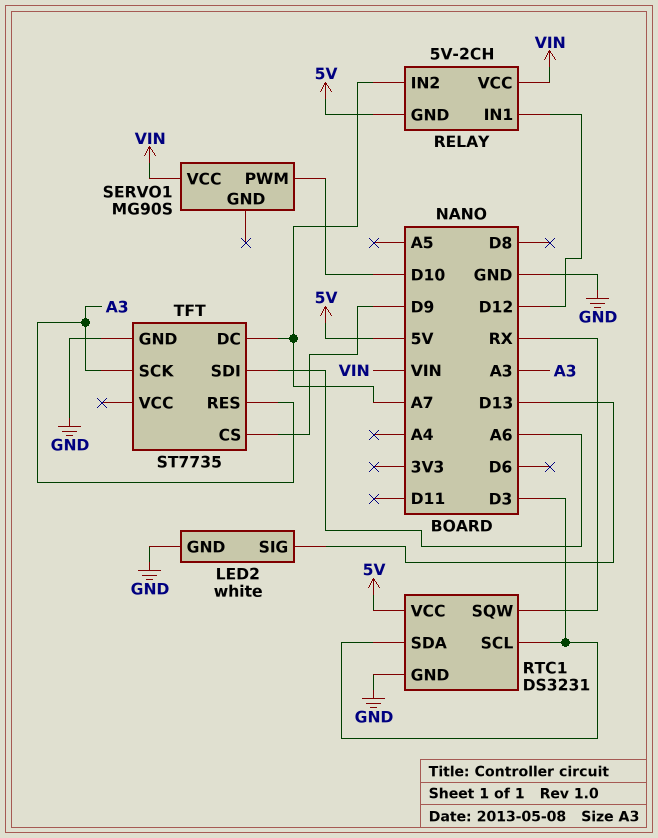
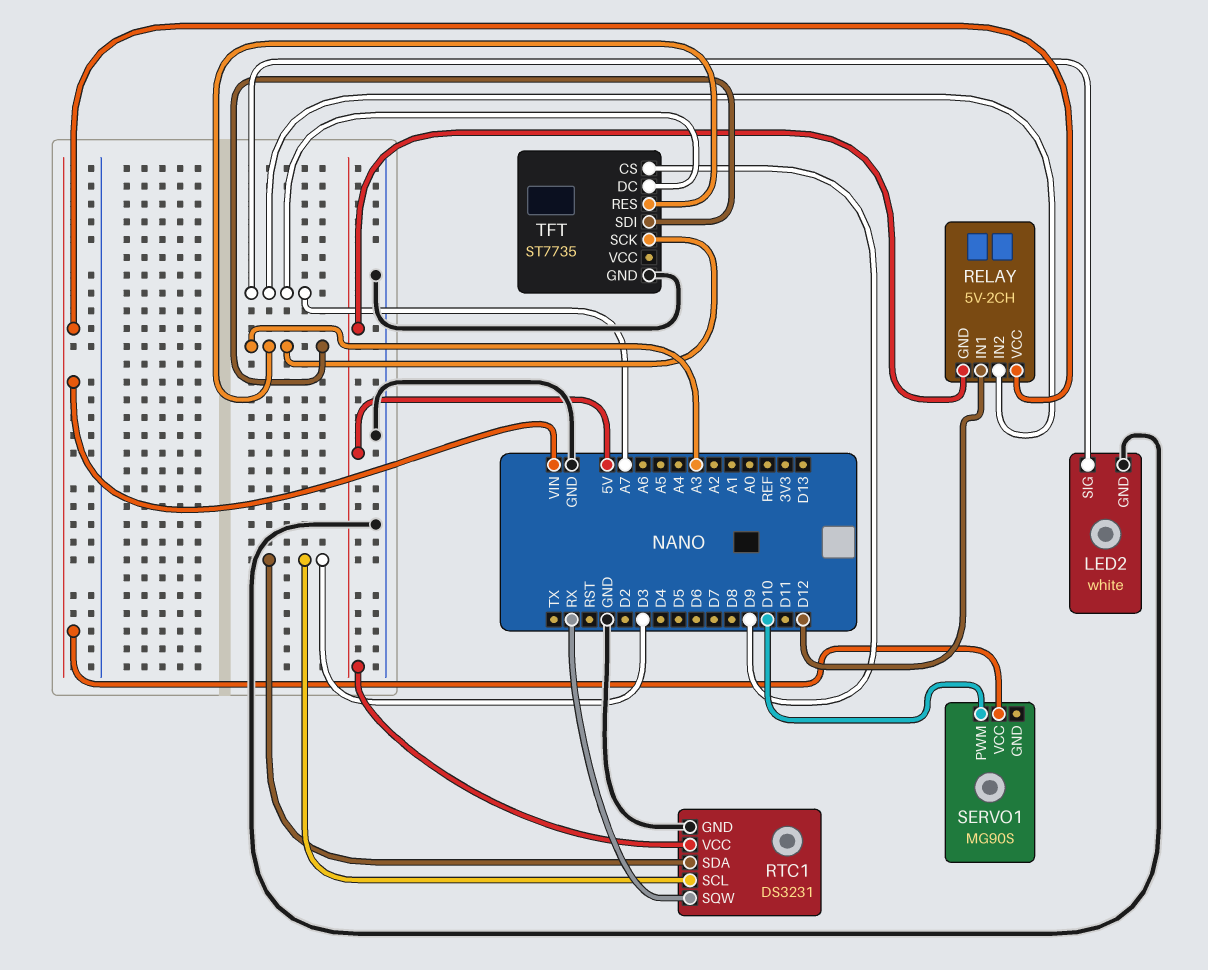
LED2 pin SIG: D13 -> A7
TFT pin SDI: A6 -> A3

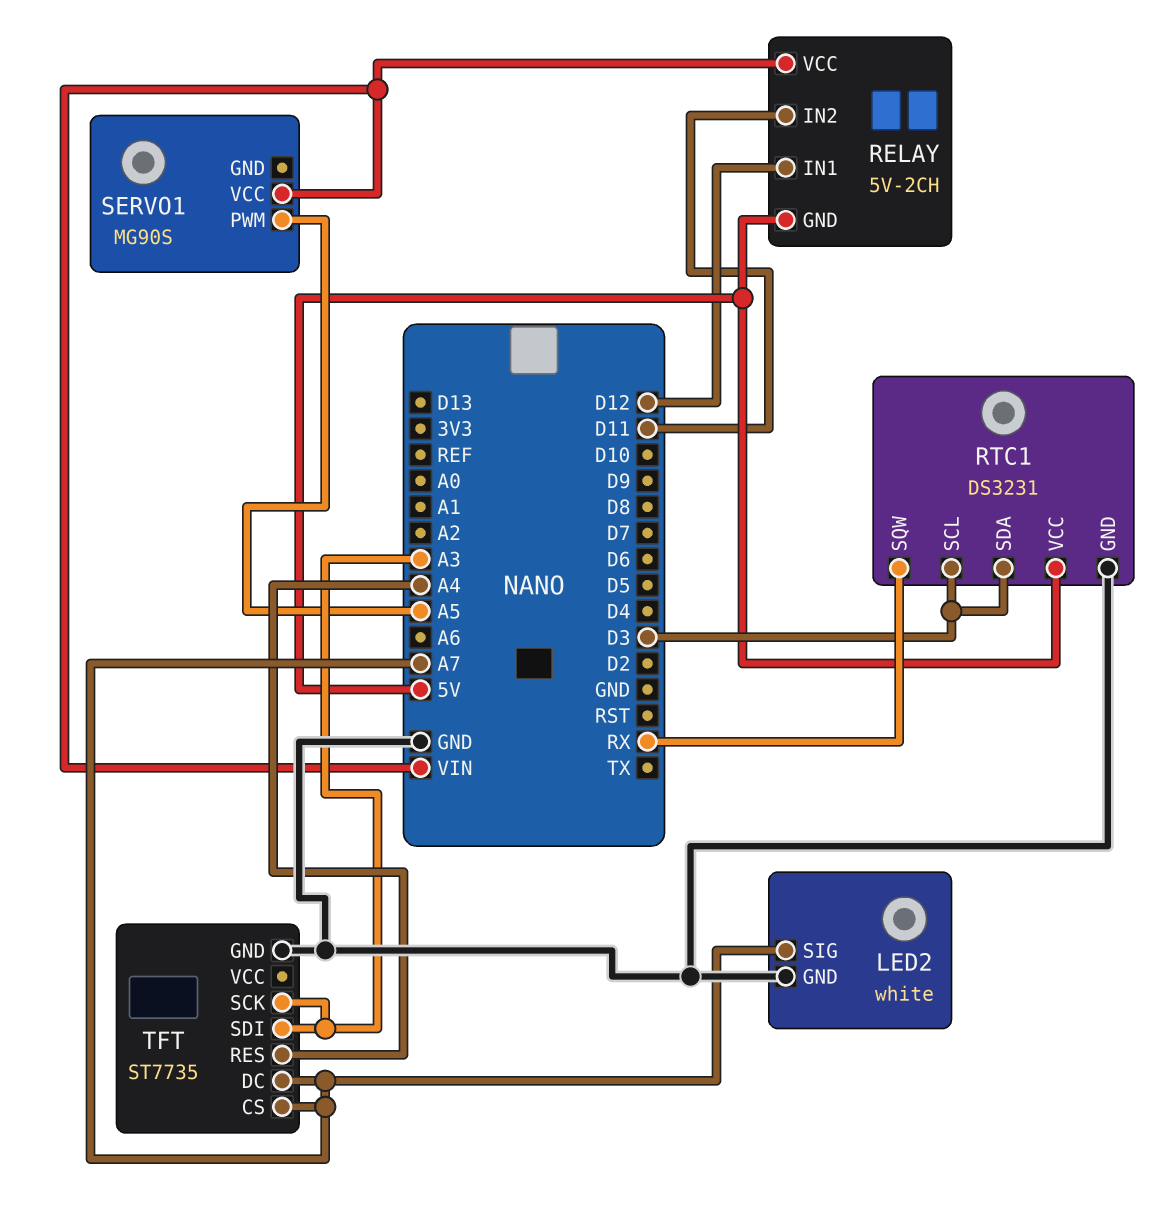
RELAY pin IN2: A7 -> D11
SERVO1 pin PWM: D10 -> A5
TFT pin CS: D9 -> A7
TFT pin RES: A3 -> A4

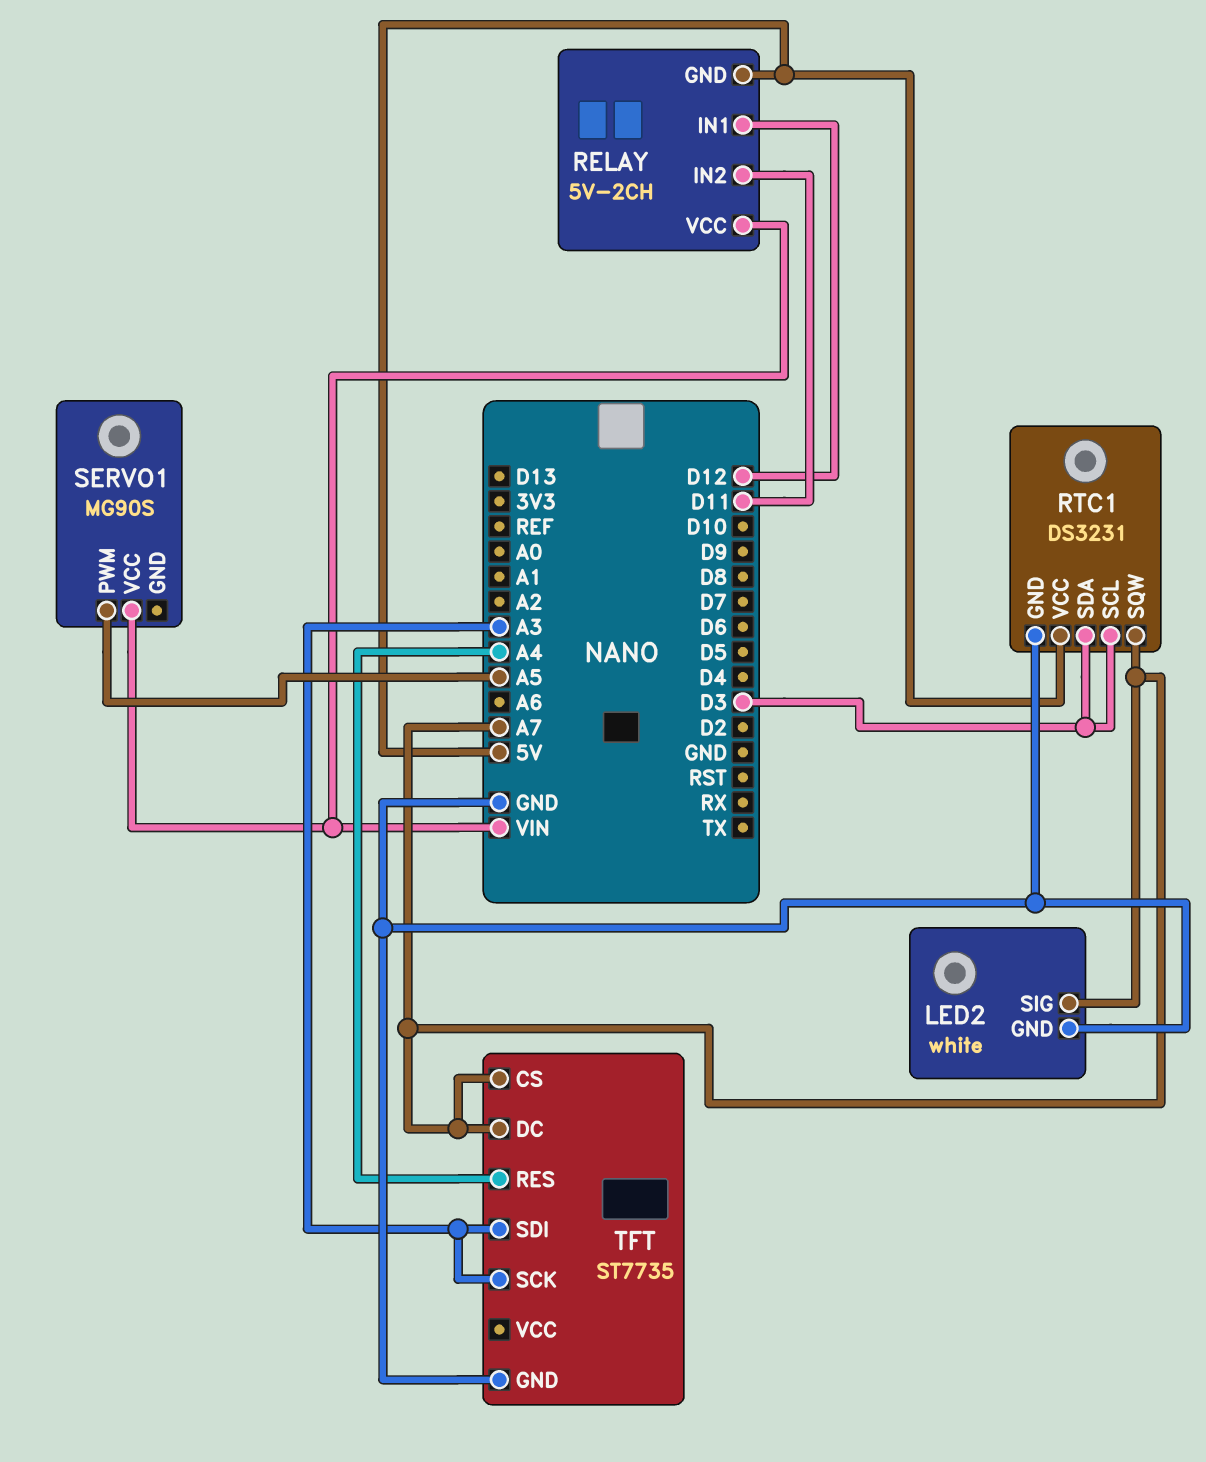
RTC1 pin SQW: RX -> A7

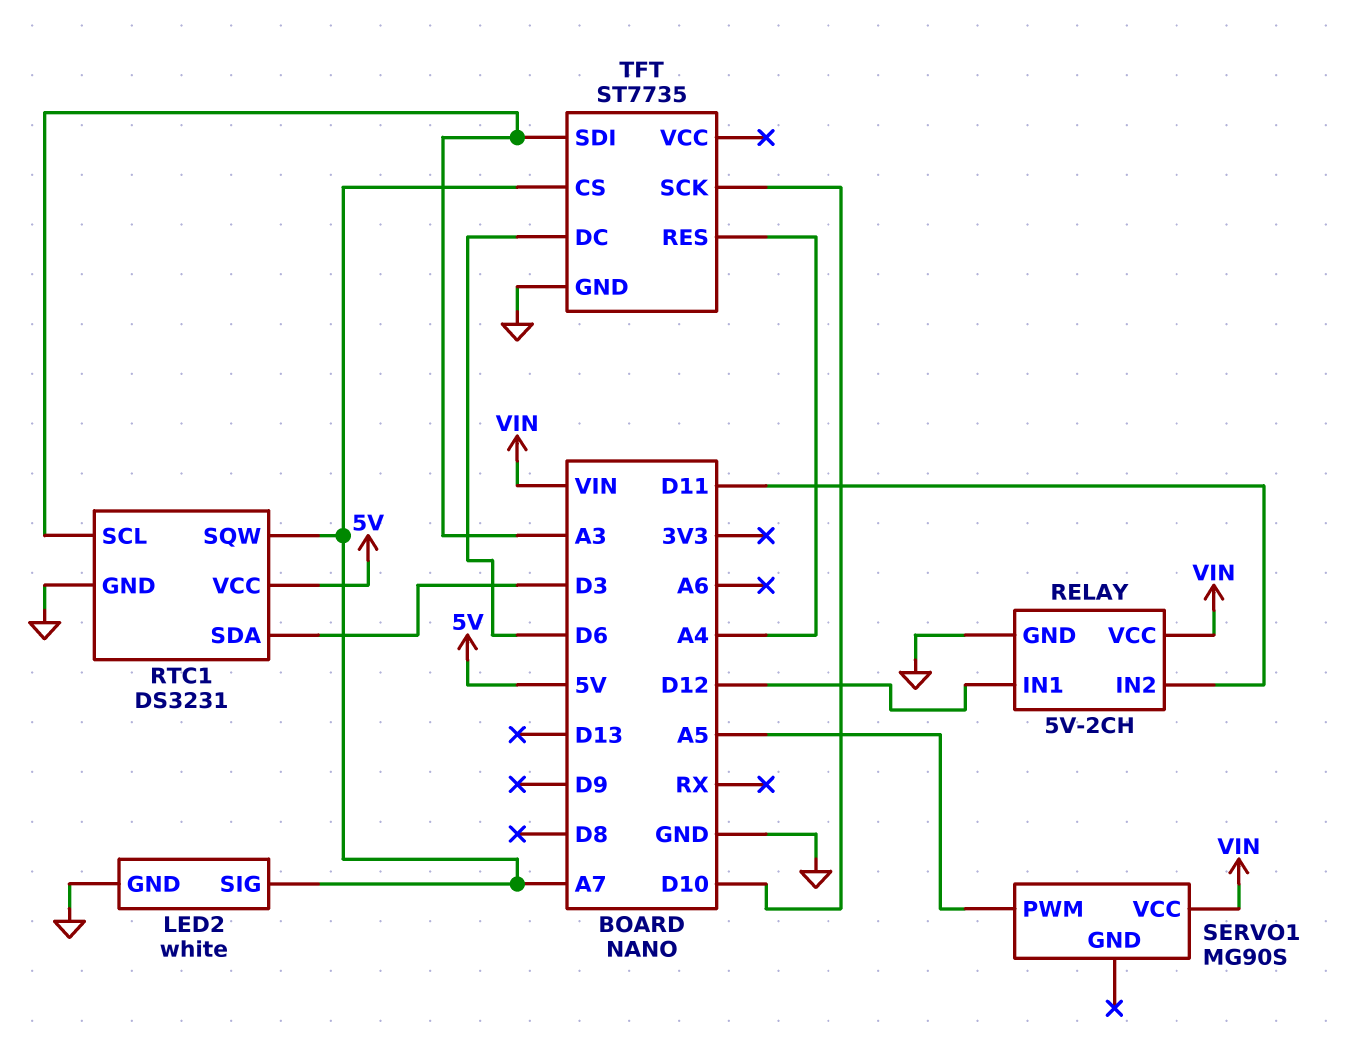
RELAY pin GND: 5V -> GND
RTC1 pin SCL: D3 -> A3
TFT pin DC: A7 -> D6
TFT pin SCK: A3 -> D10

